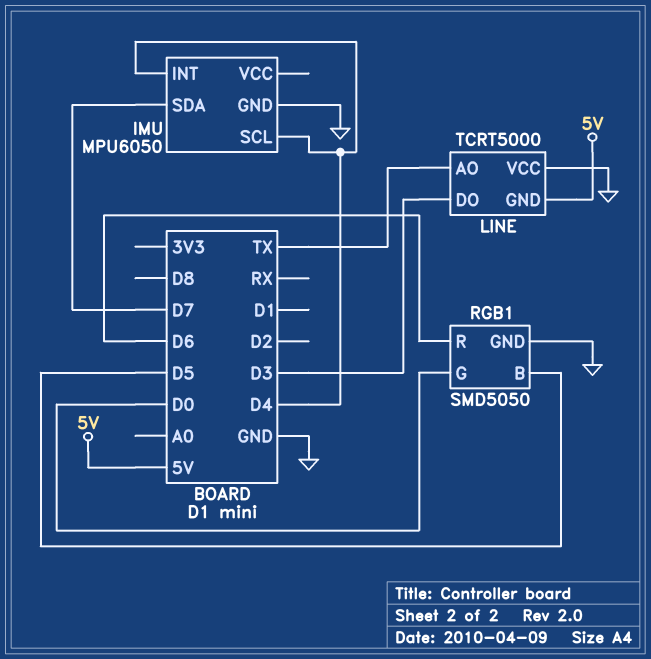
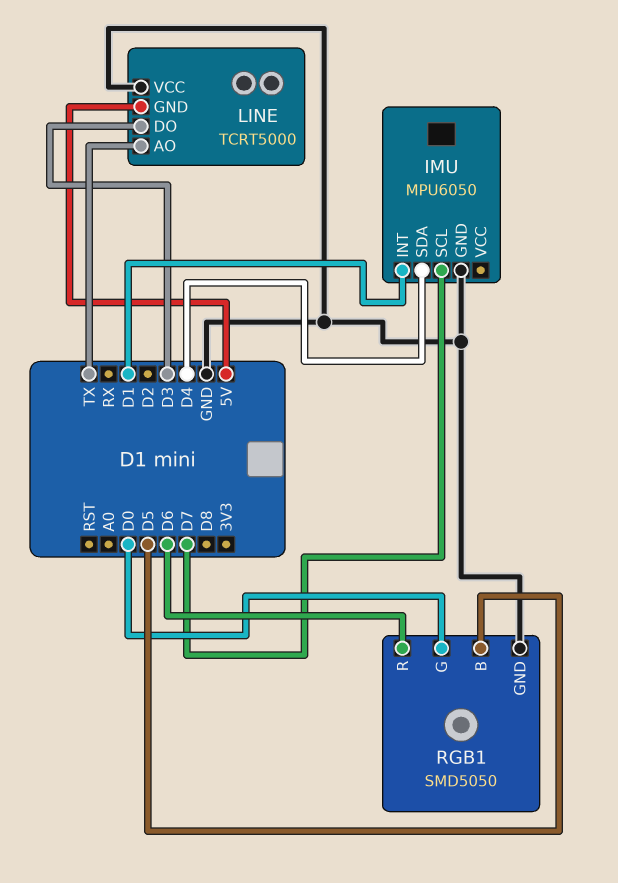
IMU pin INT: D4 -> D1
IMU pin SCL: D4 -> D7
IMU pin SDA: D7 -> D4

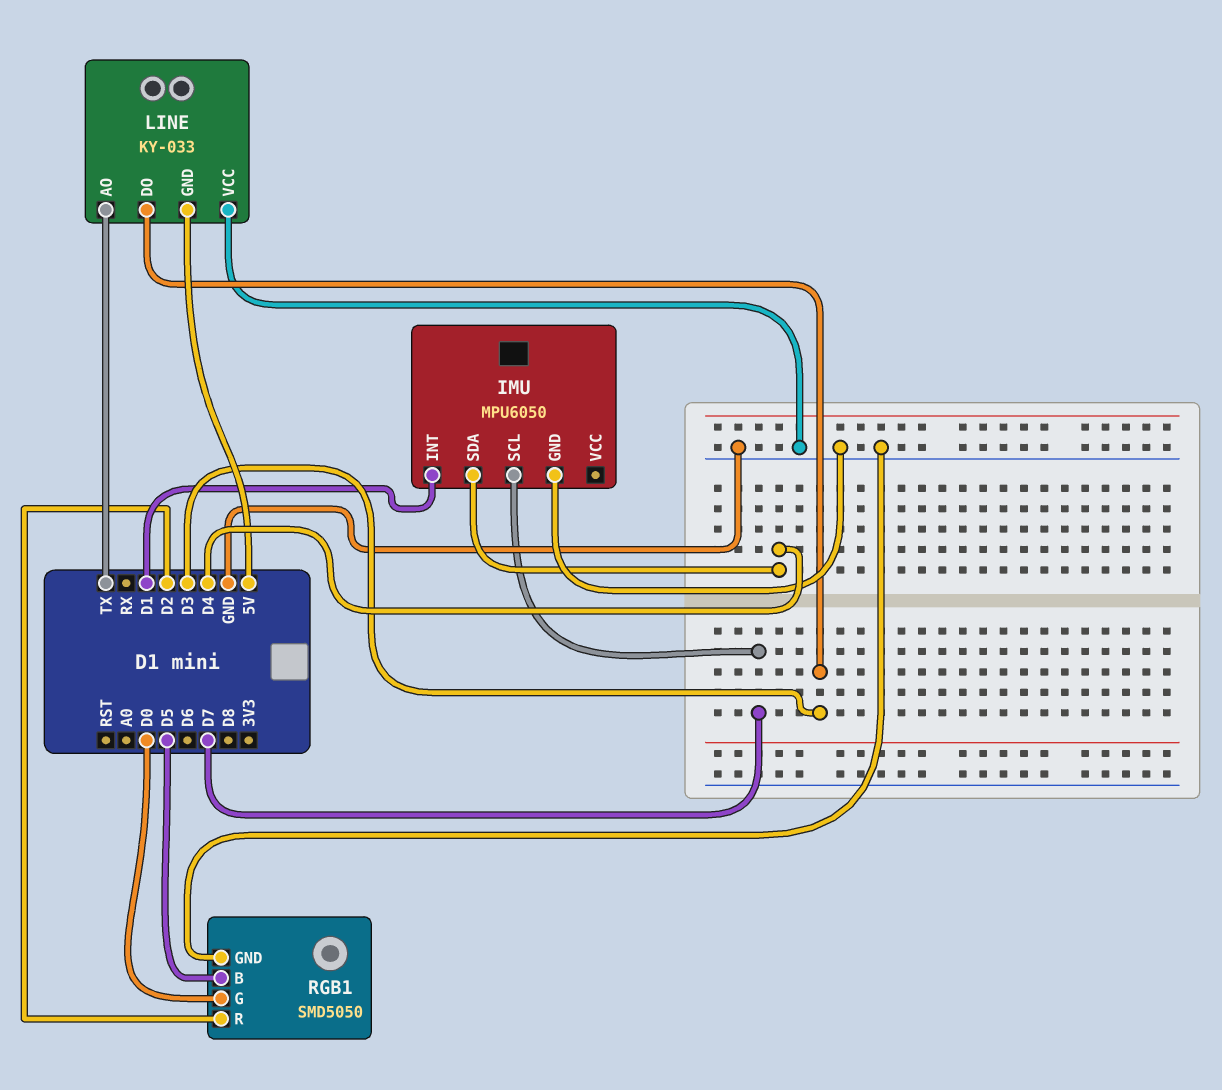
LINE: TCRT5000 -> KY-033
RGB1 pin R: D6 -> D2

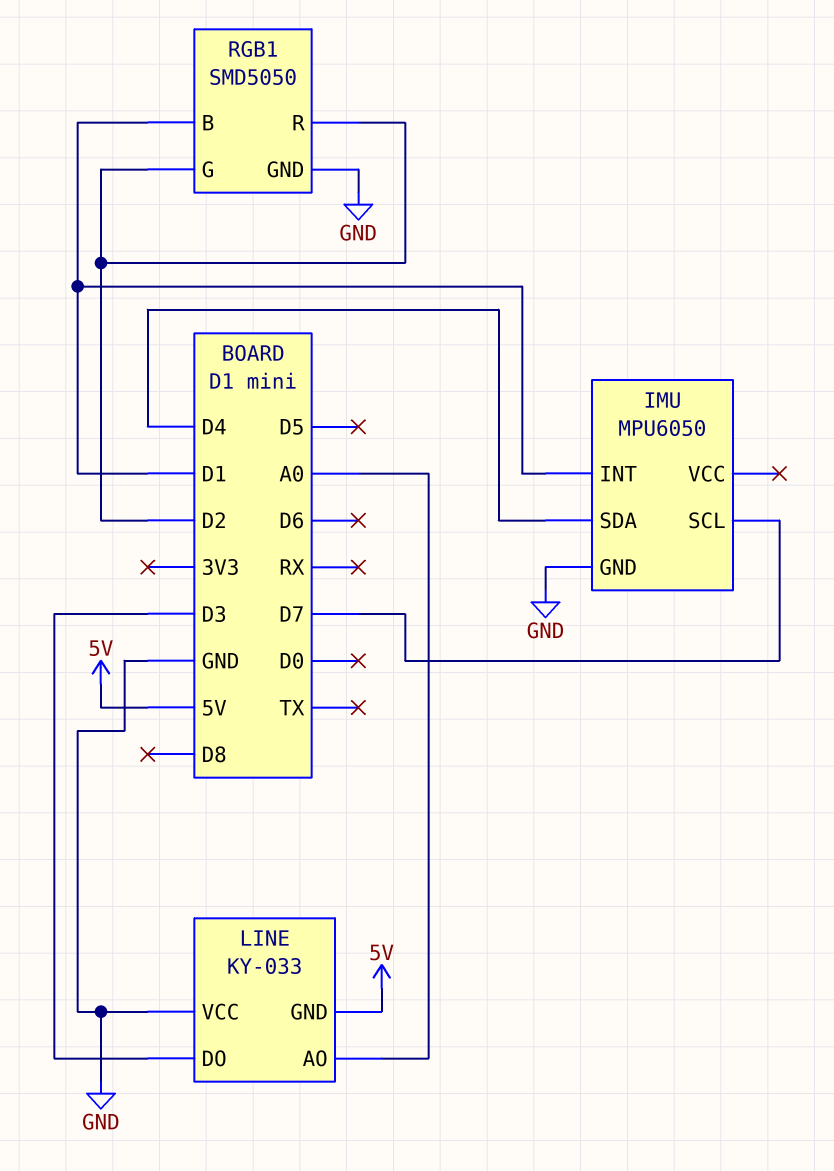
LINE pin AO: TX -> A0
RGB1 pin B: D5 -> D1
RGB1 pin G: D0 -> D2

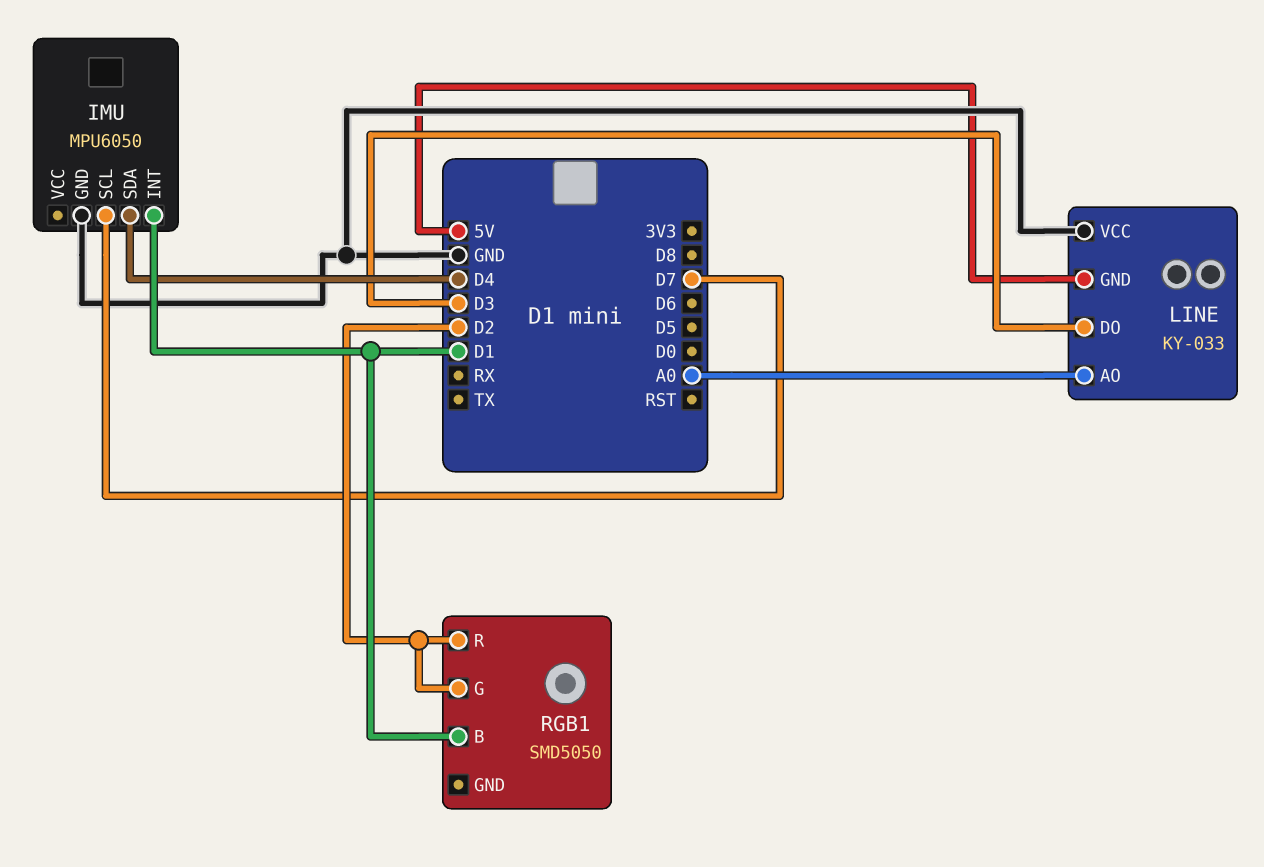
RGB1 pin GND: GND -> none

